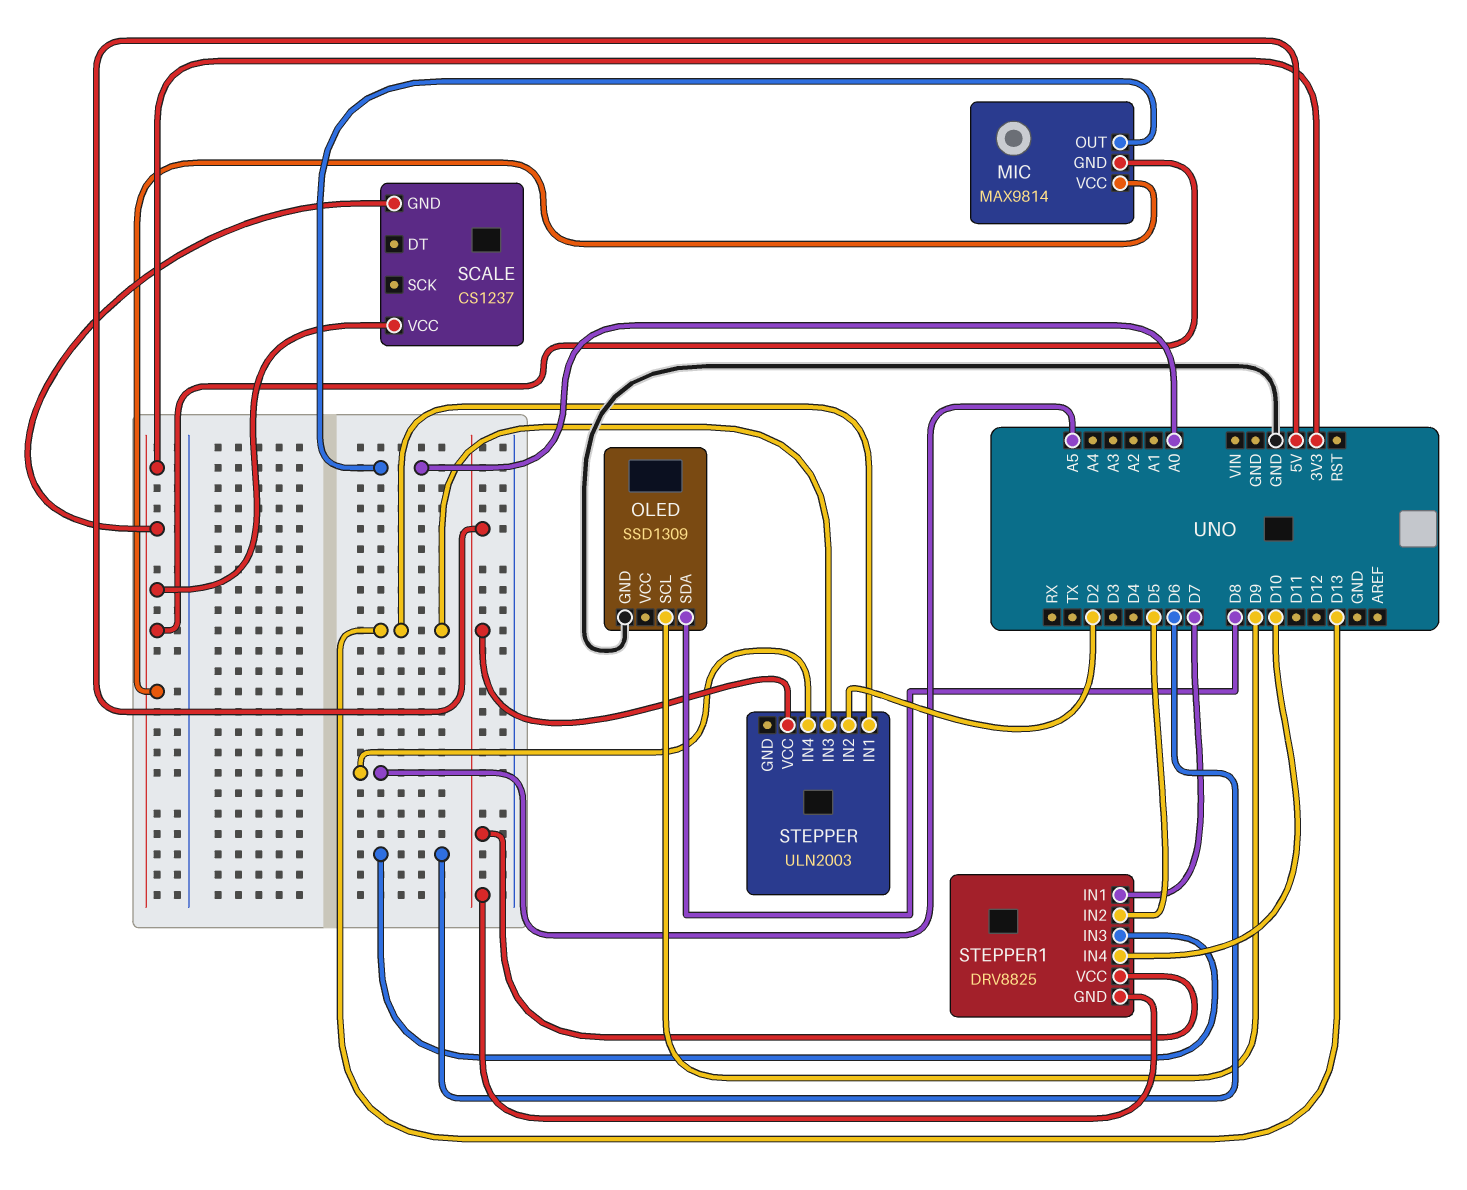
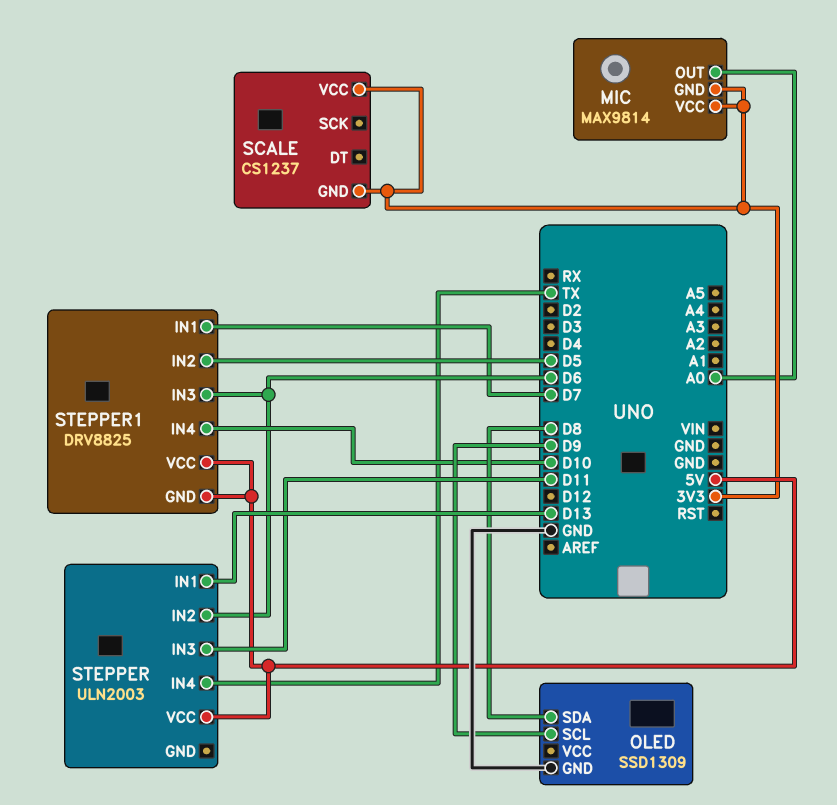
STEPPER pin IN2: D2 -> D6
STEPPER pin IN3: D13 -> D11
STEPPER pin IN4: A5 -> TX

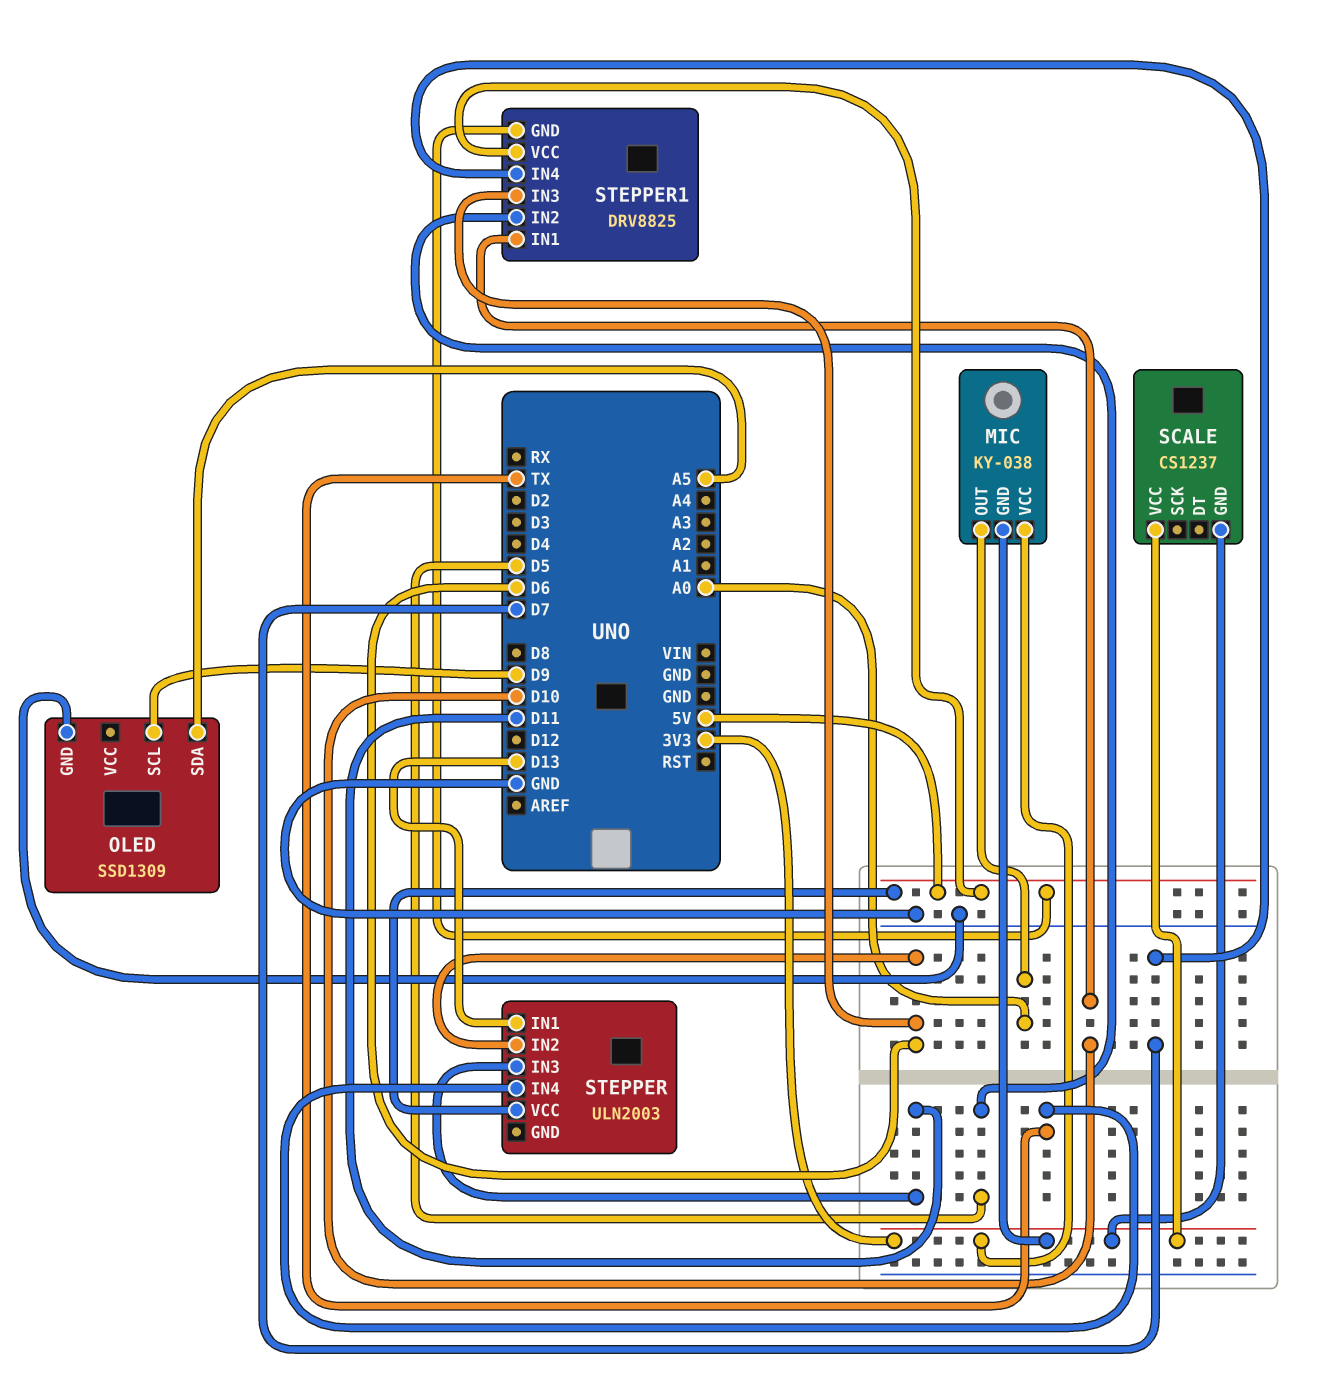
MIC: MAX9814 -> KY-038
OLED pin SDA: D8 -> A5
STEPPER1 pin IN1: D7 -> D10
STEPPER1 pin IN4: D10 -> D7

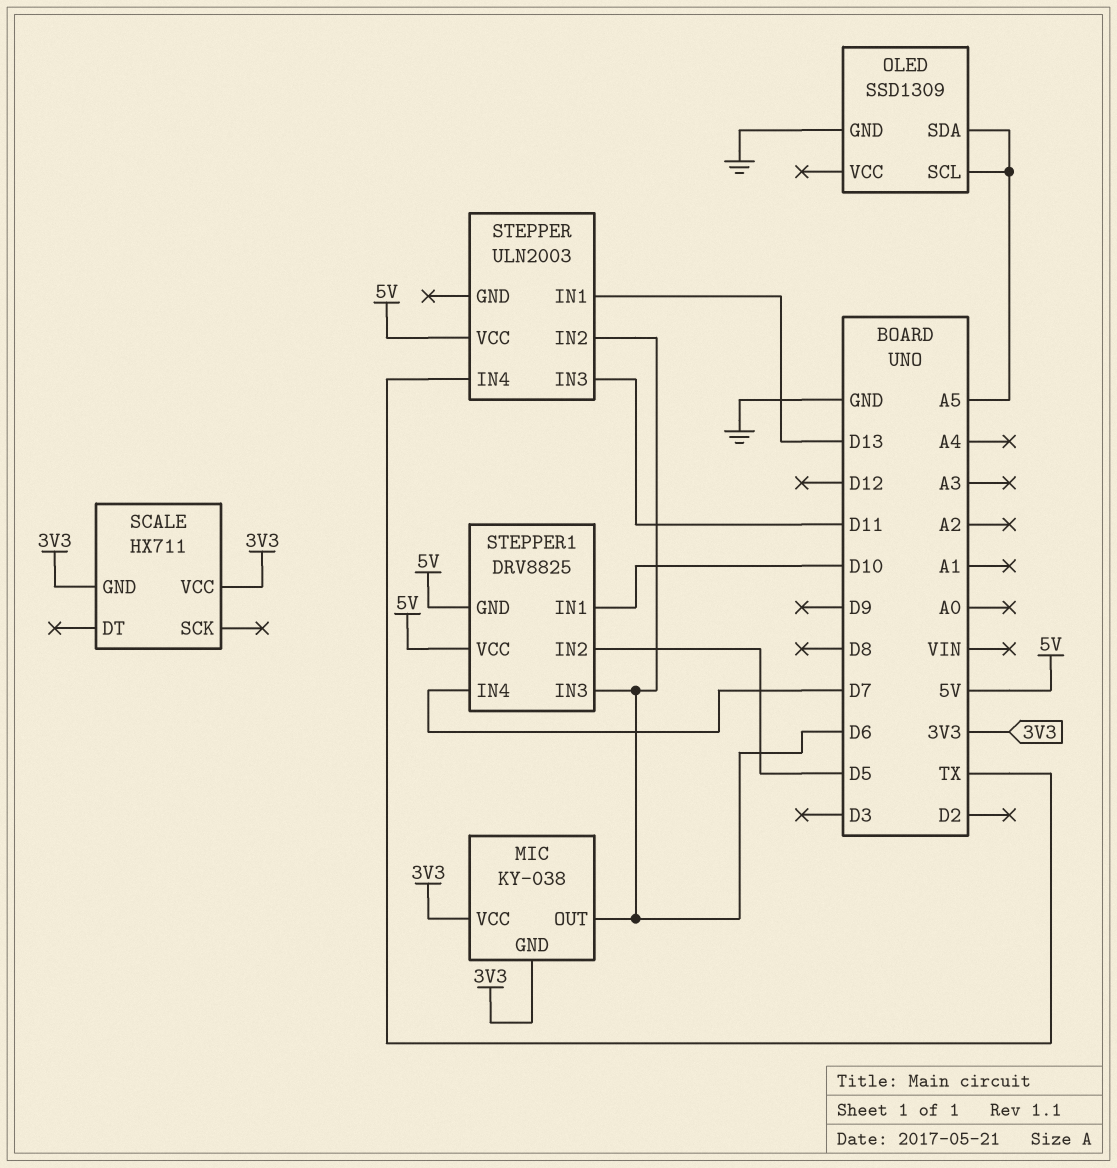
MIC pin OUT: A0 -> D6
OLED pin SCL: D9 -> A5
SCALE: CS1237 -> HX711

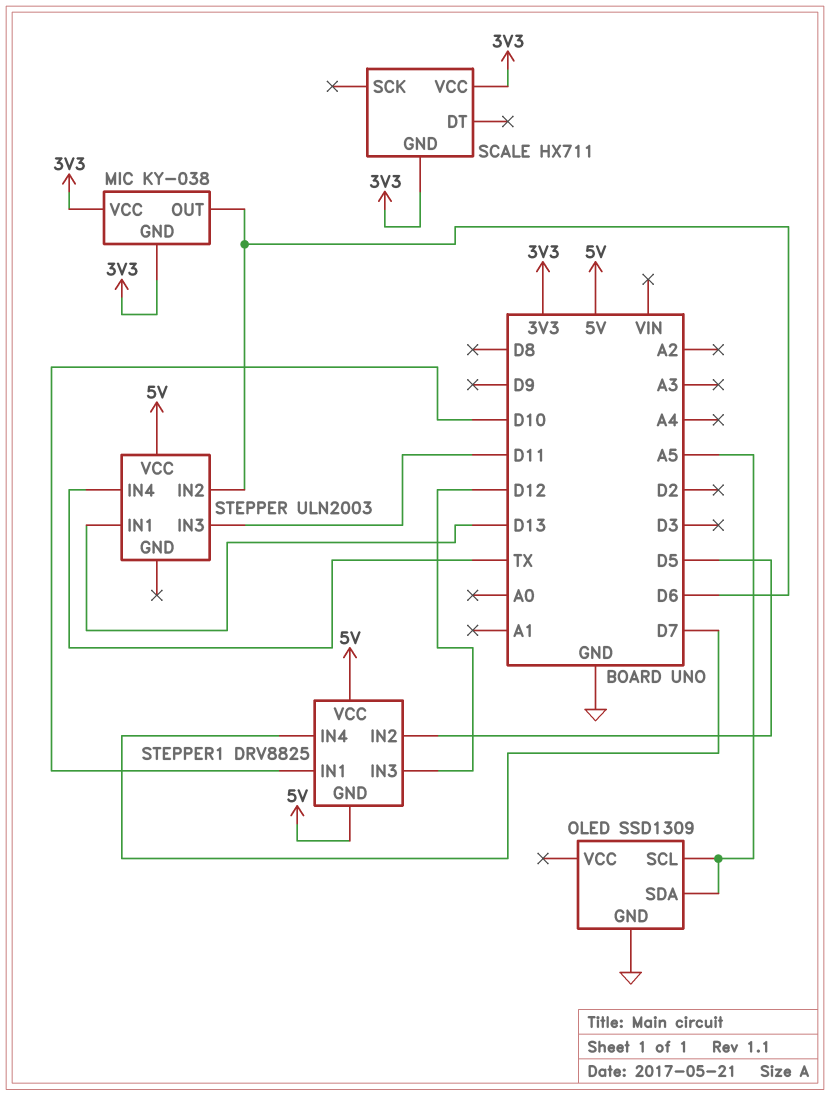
STEPPER1 pin IN3: D6 -> D12

